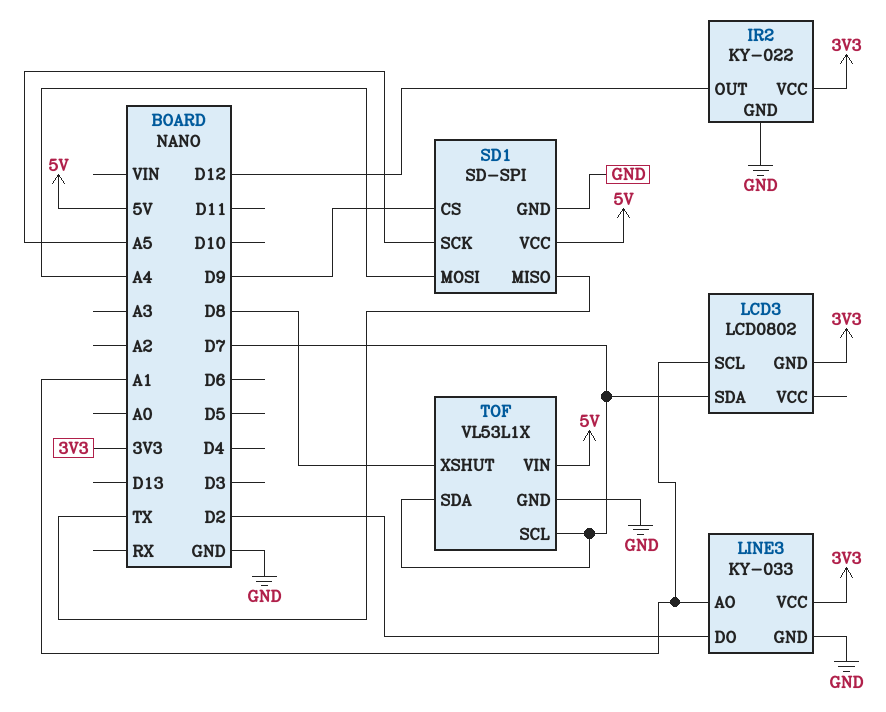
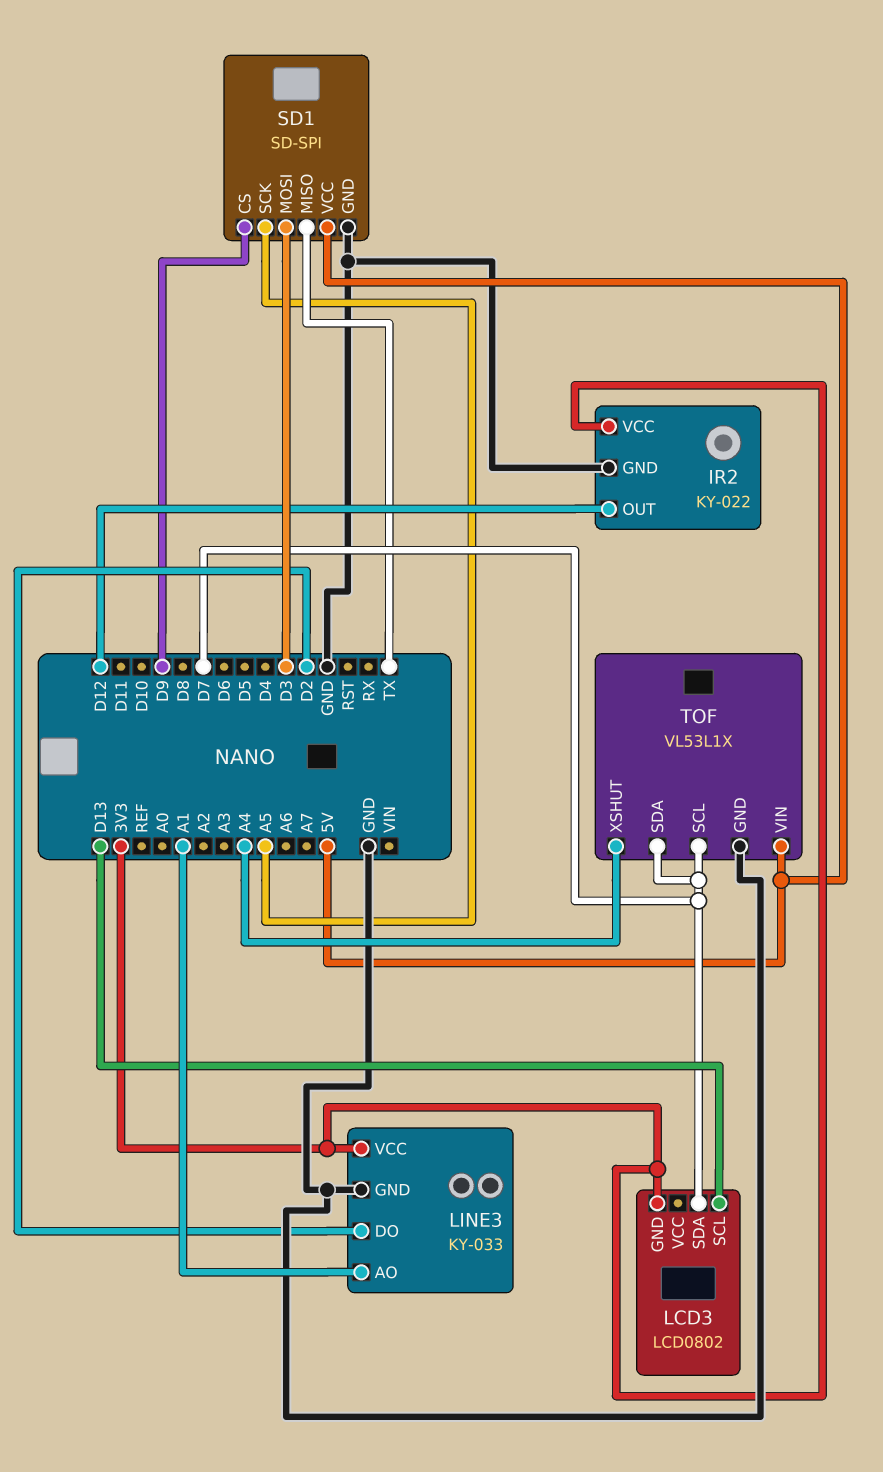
LCD3 pin SCL: A1 -> D13
SD1 pin MOSI: A4 -> D3
TOF pin XSHUT: D8 -> A4

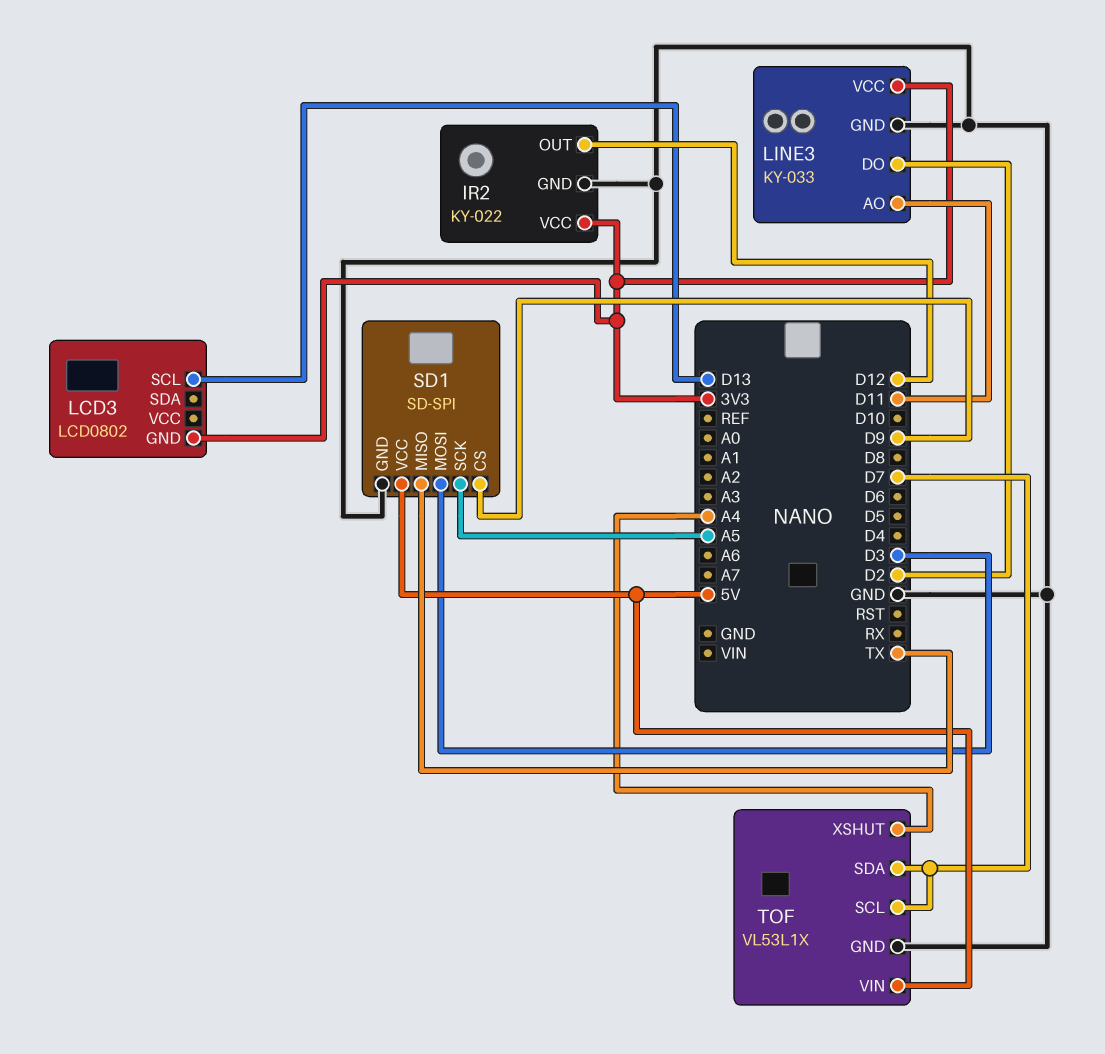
LCD3 pin SDA: D7 -> none
LINE3 pin AO: A1 -> D11

